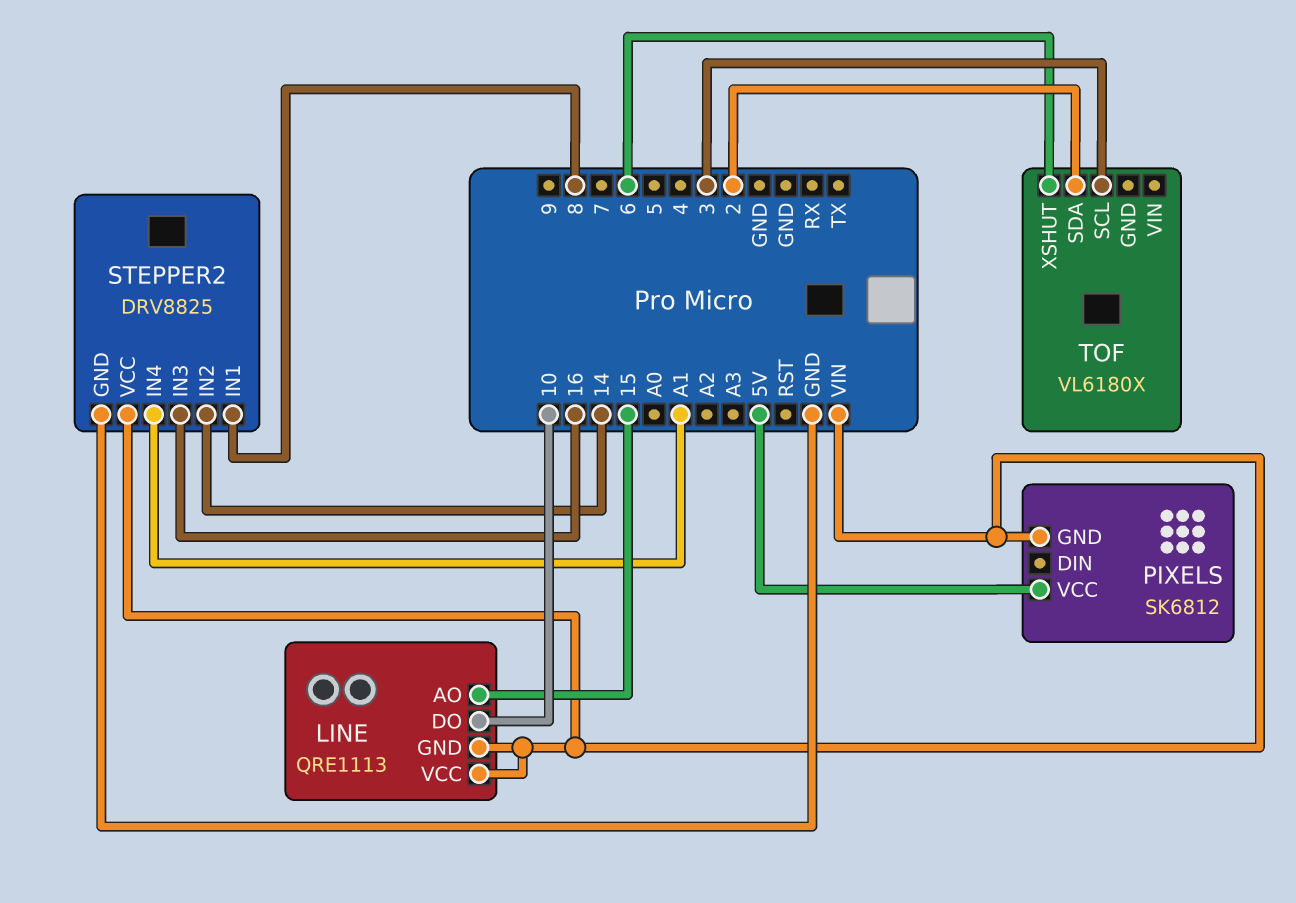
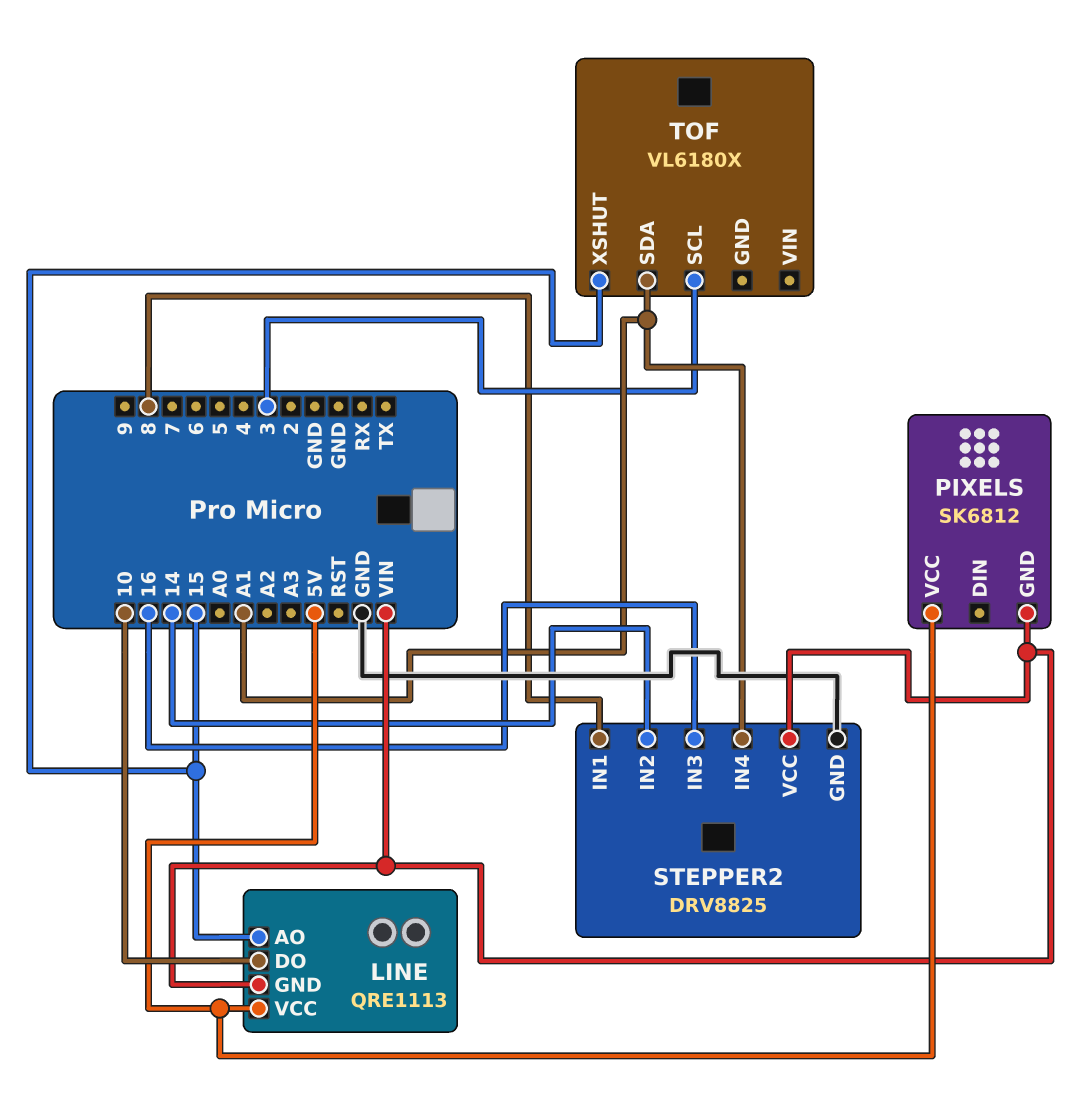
LINE pin VCC: VIN -> 5V
TOF pin SDA: 2 -> A1
TOF pin XSHUT: 6 -> 15

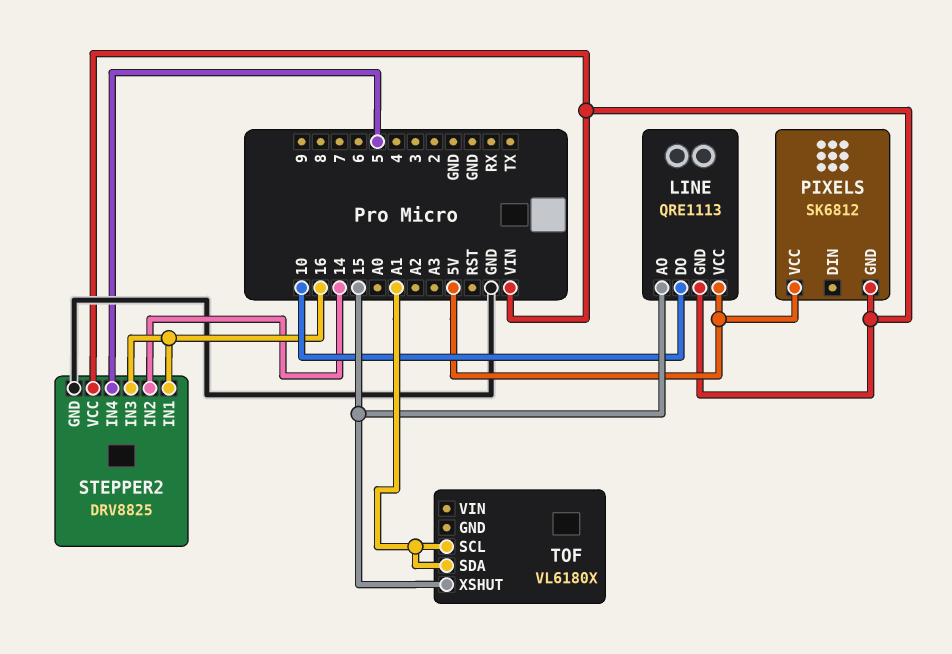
STEPPER2 pin IN1: 8 -> 16
STEPPER2 pin IN4: A1 -> 5
TOF pin SCL: 3 -> A1

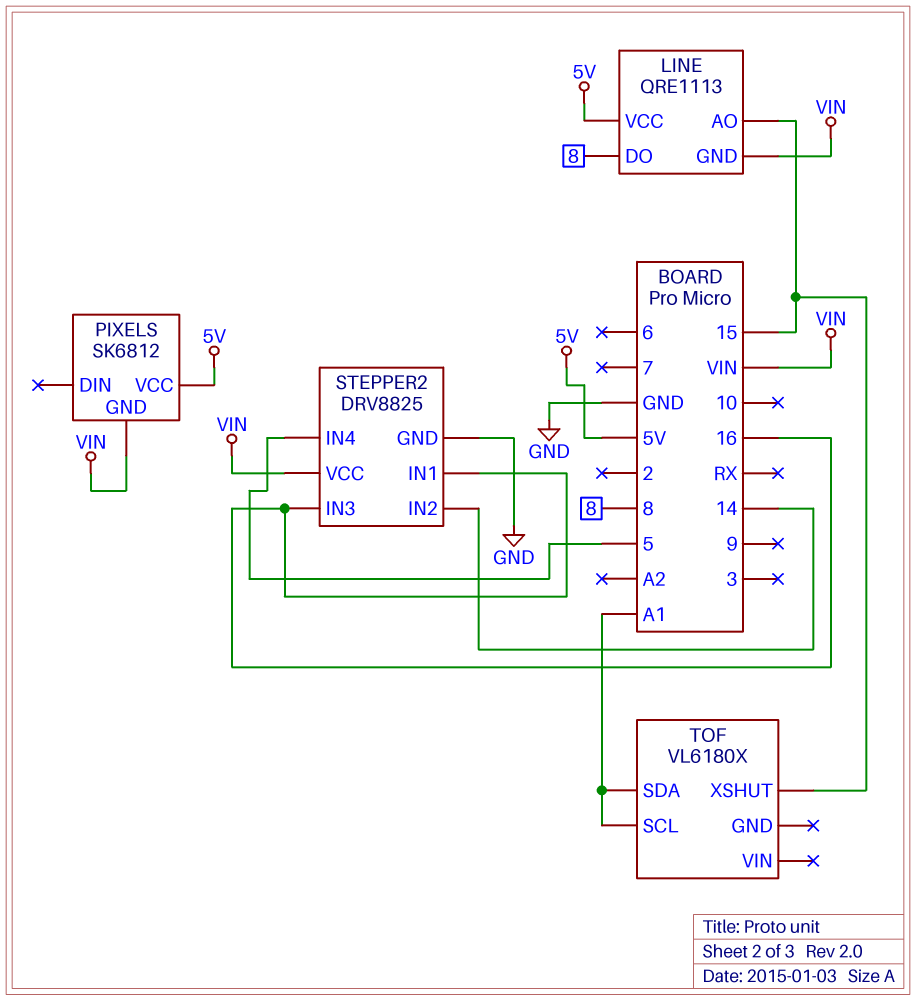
LINE pin DO: 10 -> 8

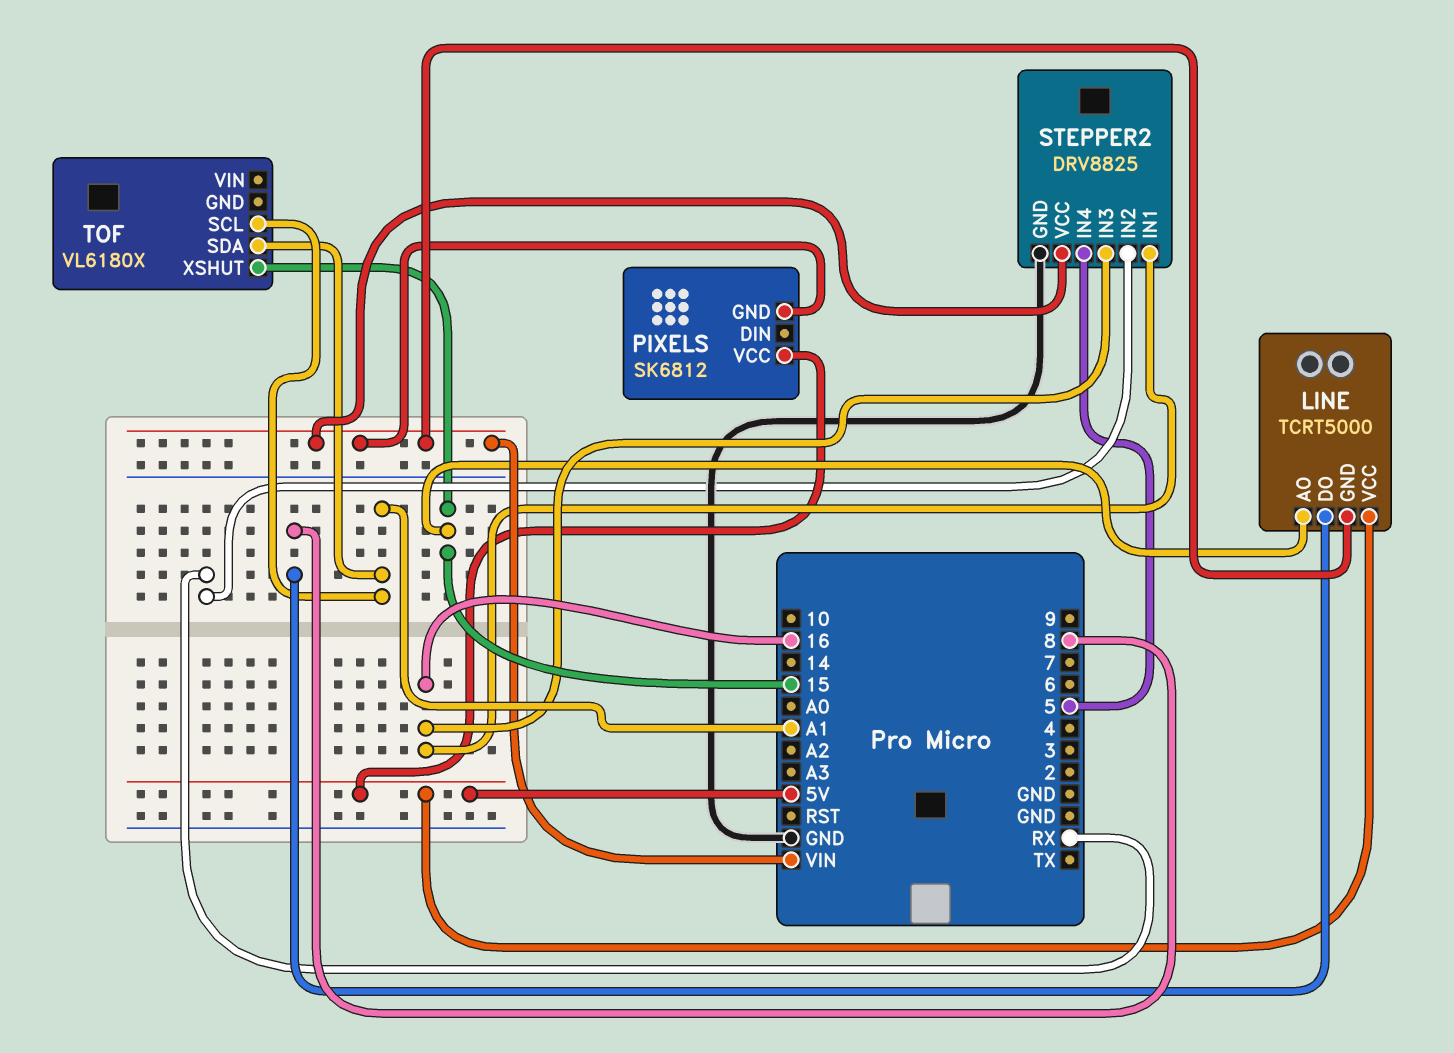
LINE: QRE1113 -> TCRT5000
STEPPER2 pin IN2: 14 -> RX

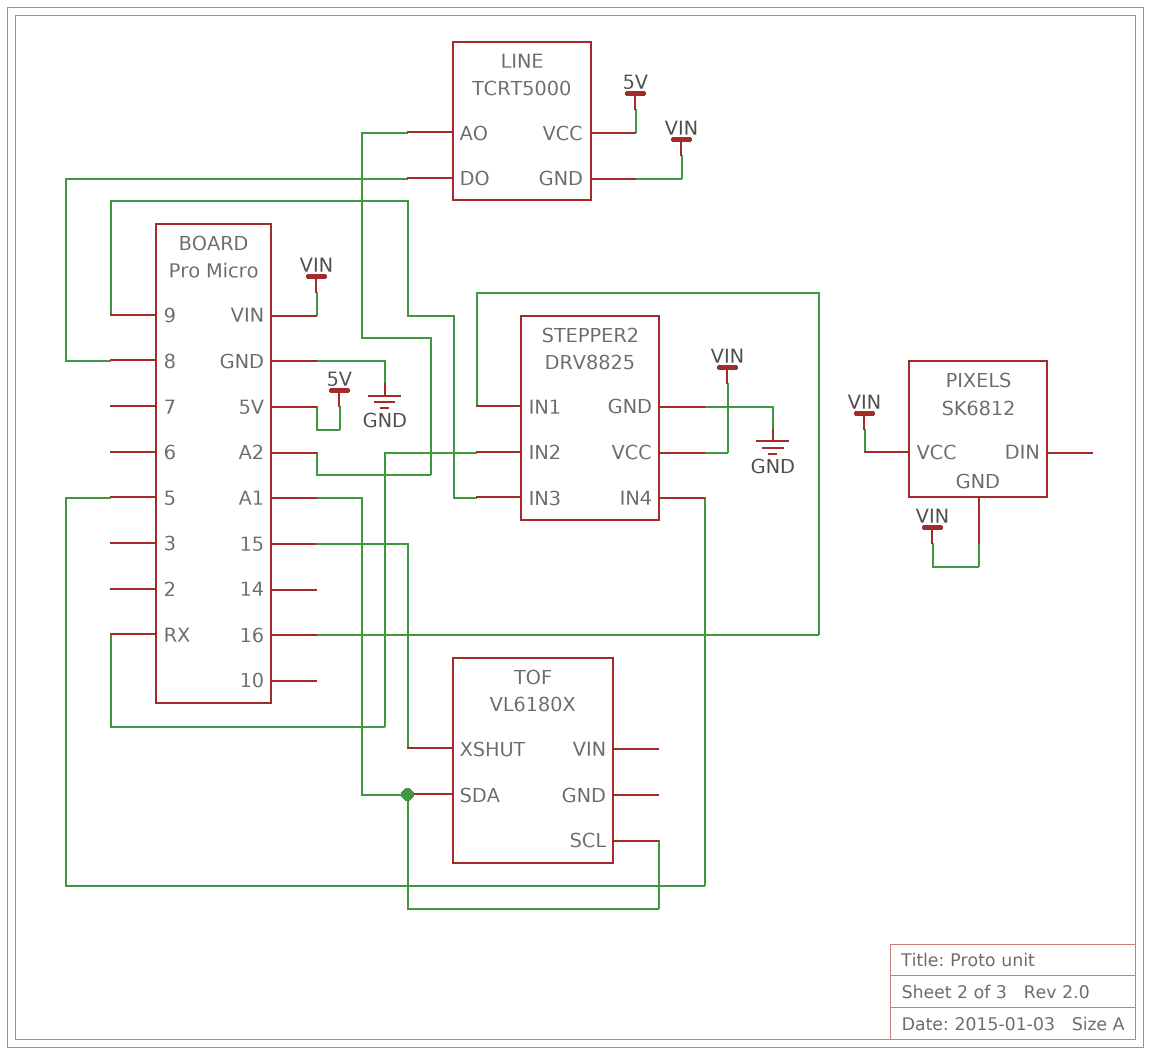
LINE pin AO: 15 -> A2
PIXELS pin VCC: 5V -> VIN
STEPPER2 pin IN3: 16 -> 9

